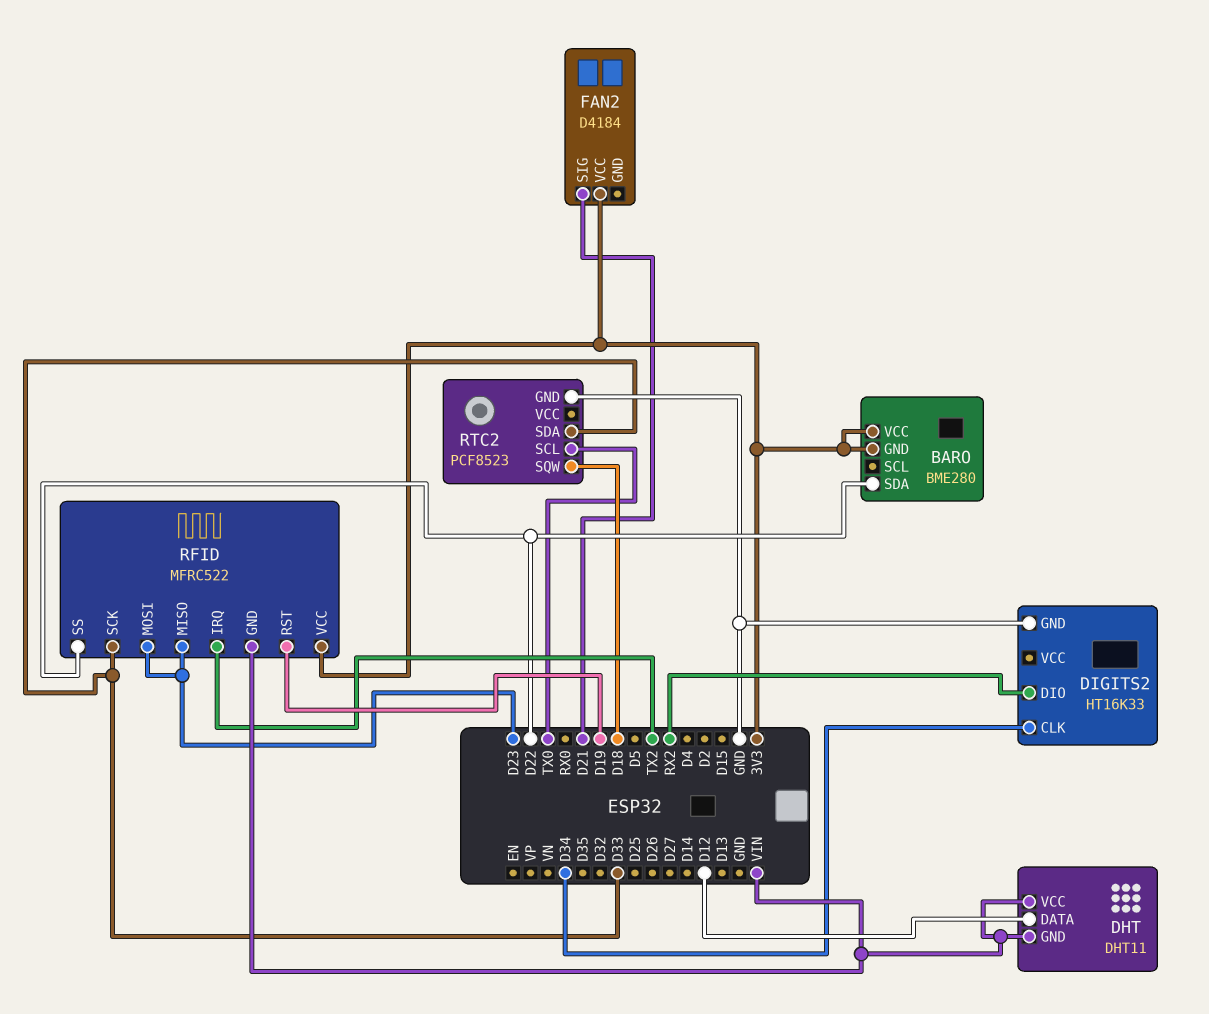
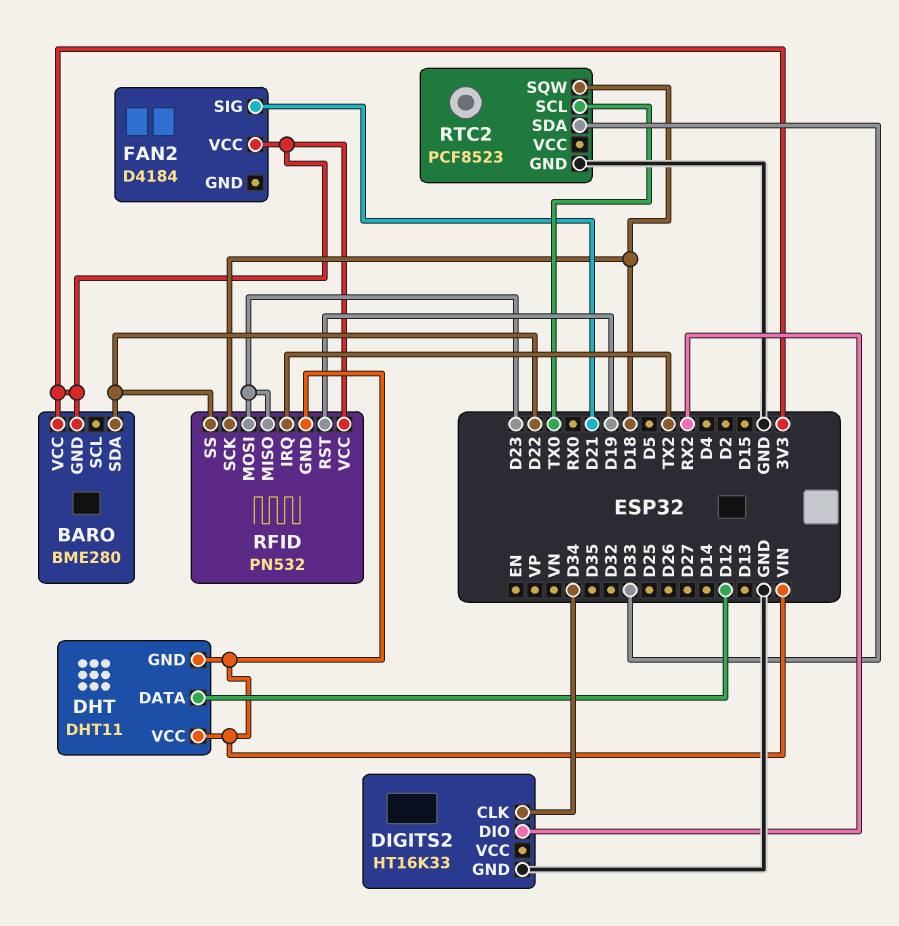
RFID: MFRC522 -> PN532
RFID pin SCK: D33 -> D18

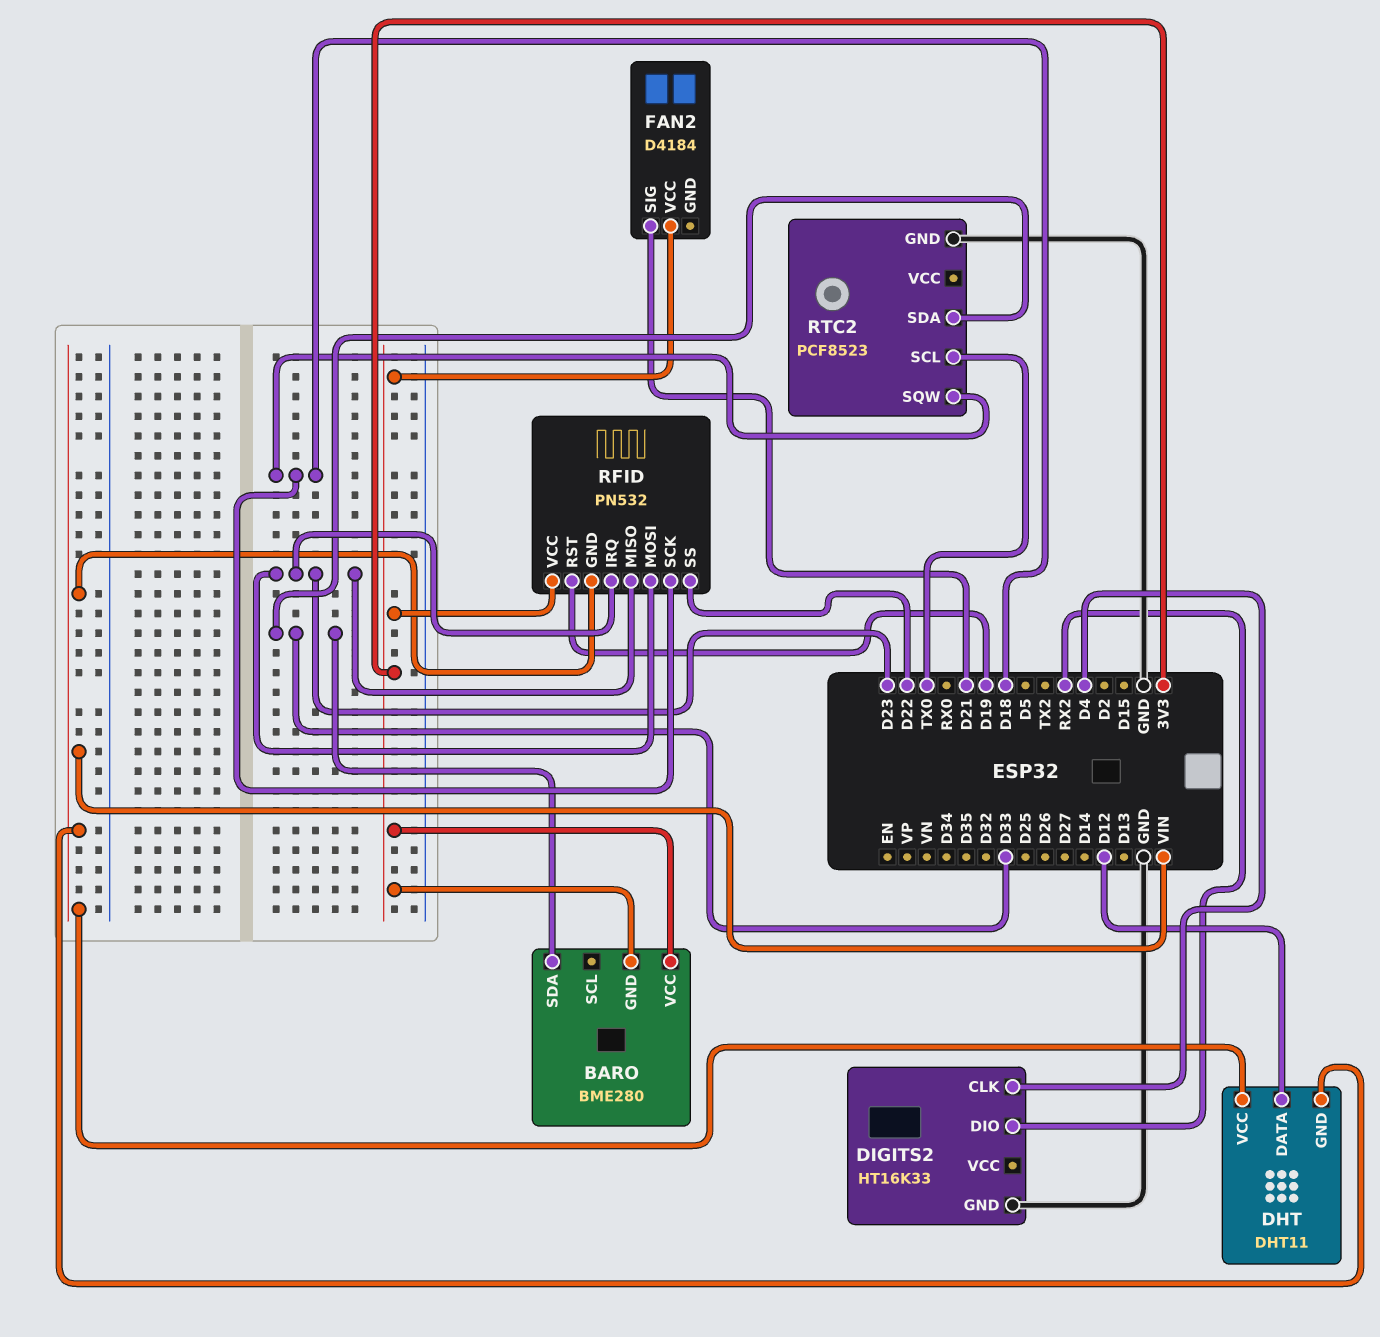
BARO pin SDA: D22 -> D33
DIGITS2 pin CLK: D34 -> D4
RFID pin IRQ: TX2 -> D23

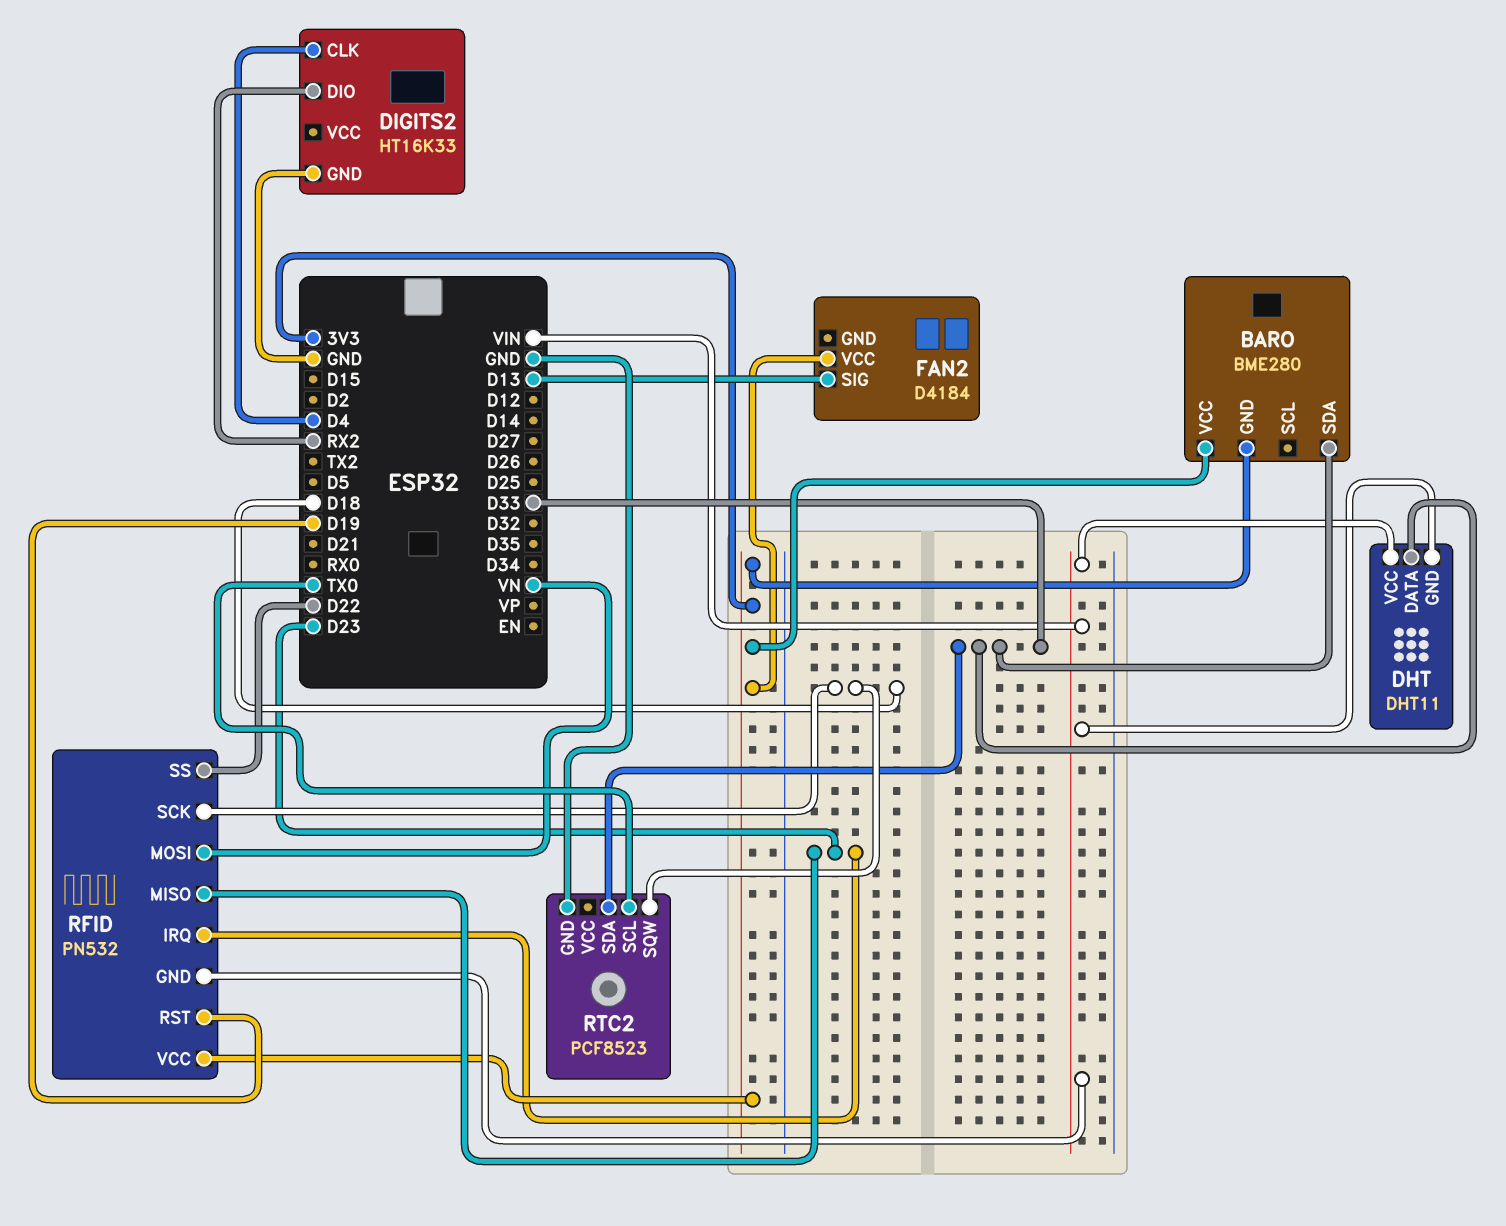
DHT pin DATA: D12 -> D33
FAN2 pin SIG: D21 -> D13
RFID pin MOSI: D23 -> VN

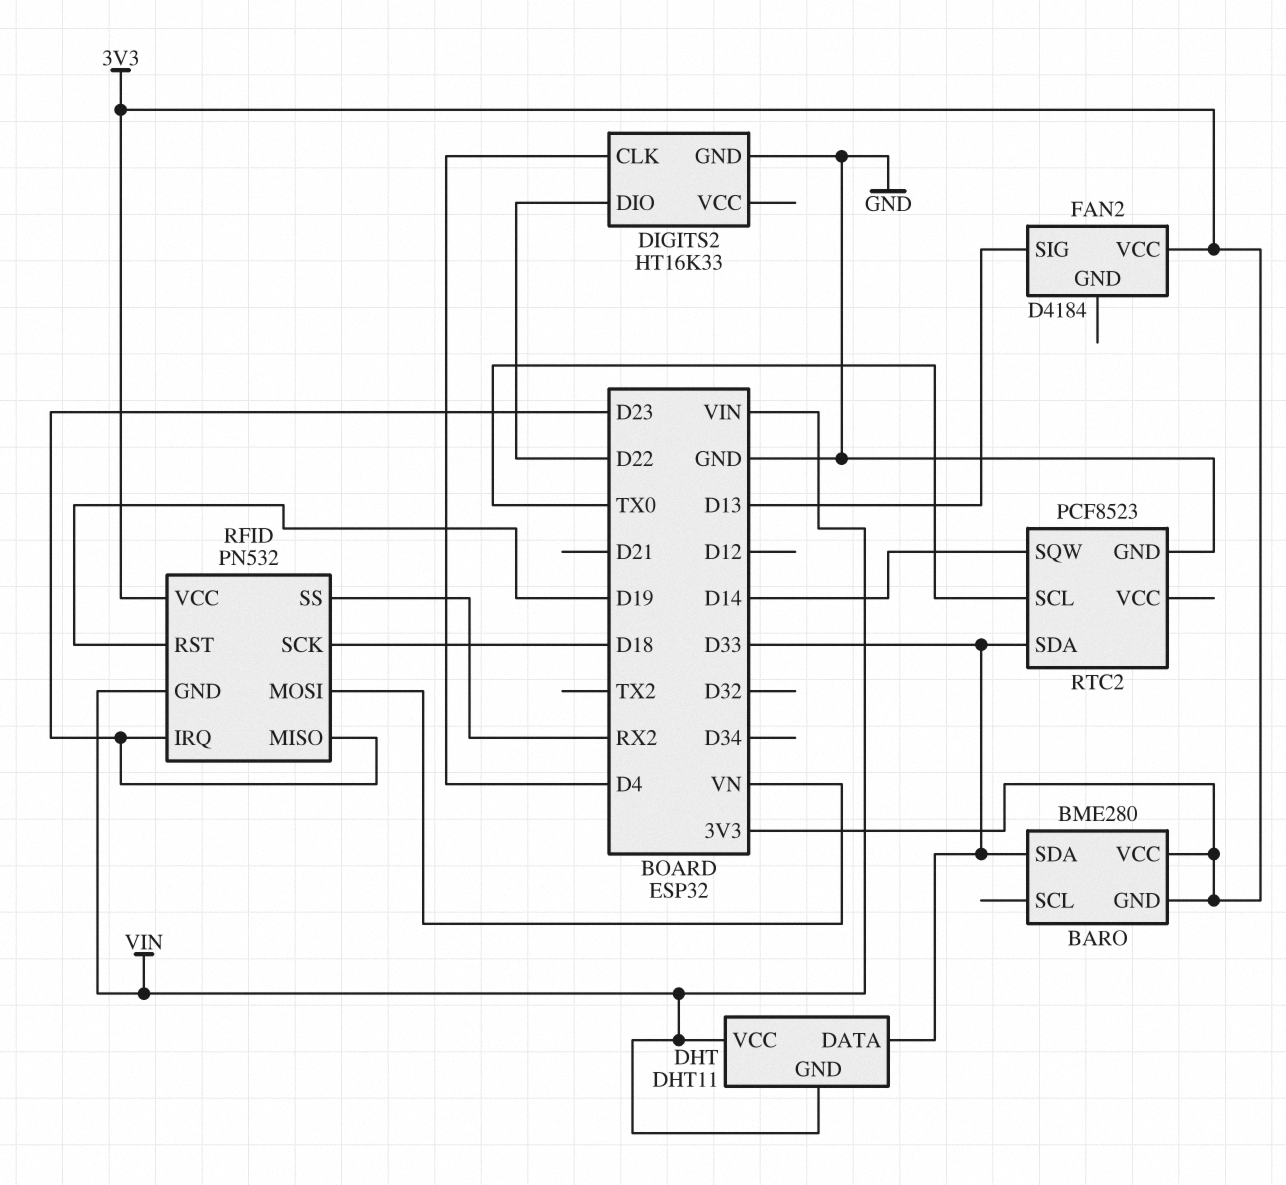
DIGITS2 pin DIO: RX2 -> D22
RFID pin SS: D22 -> RX2
RTC2 pin SQW: D18 -> D14

